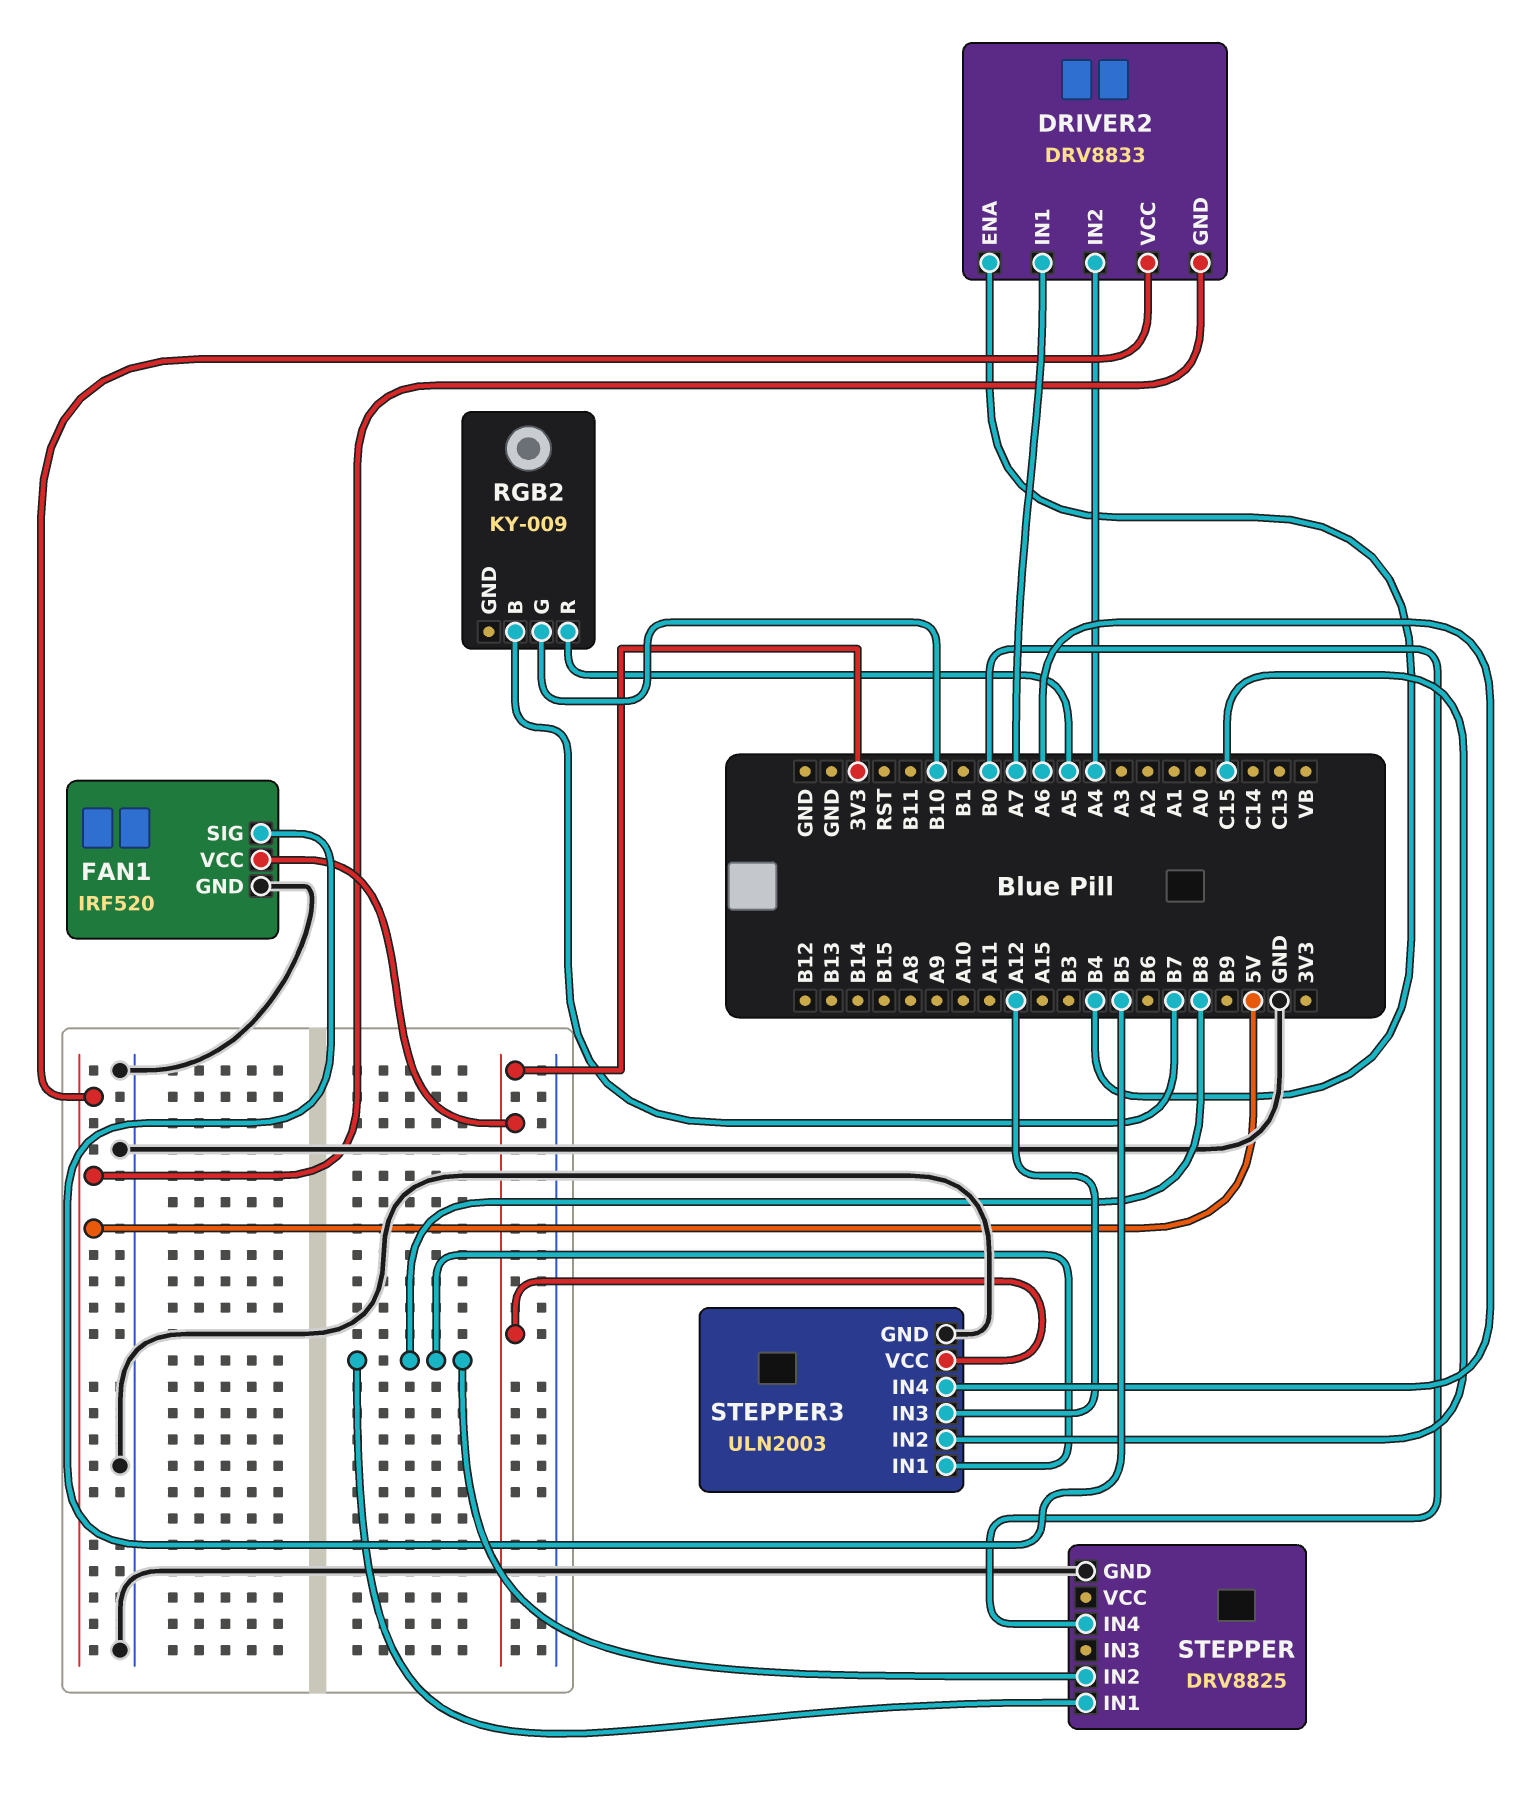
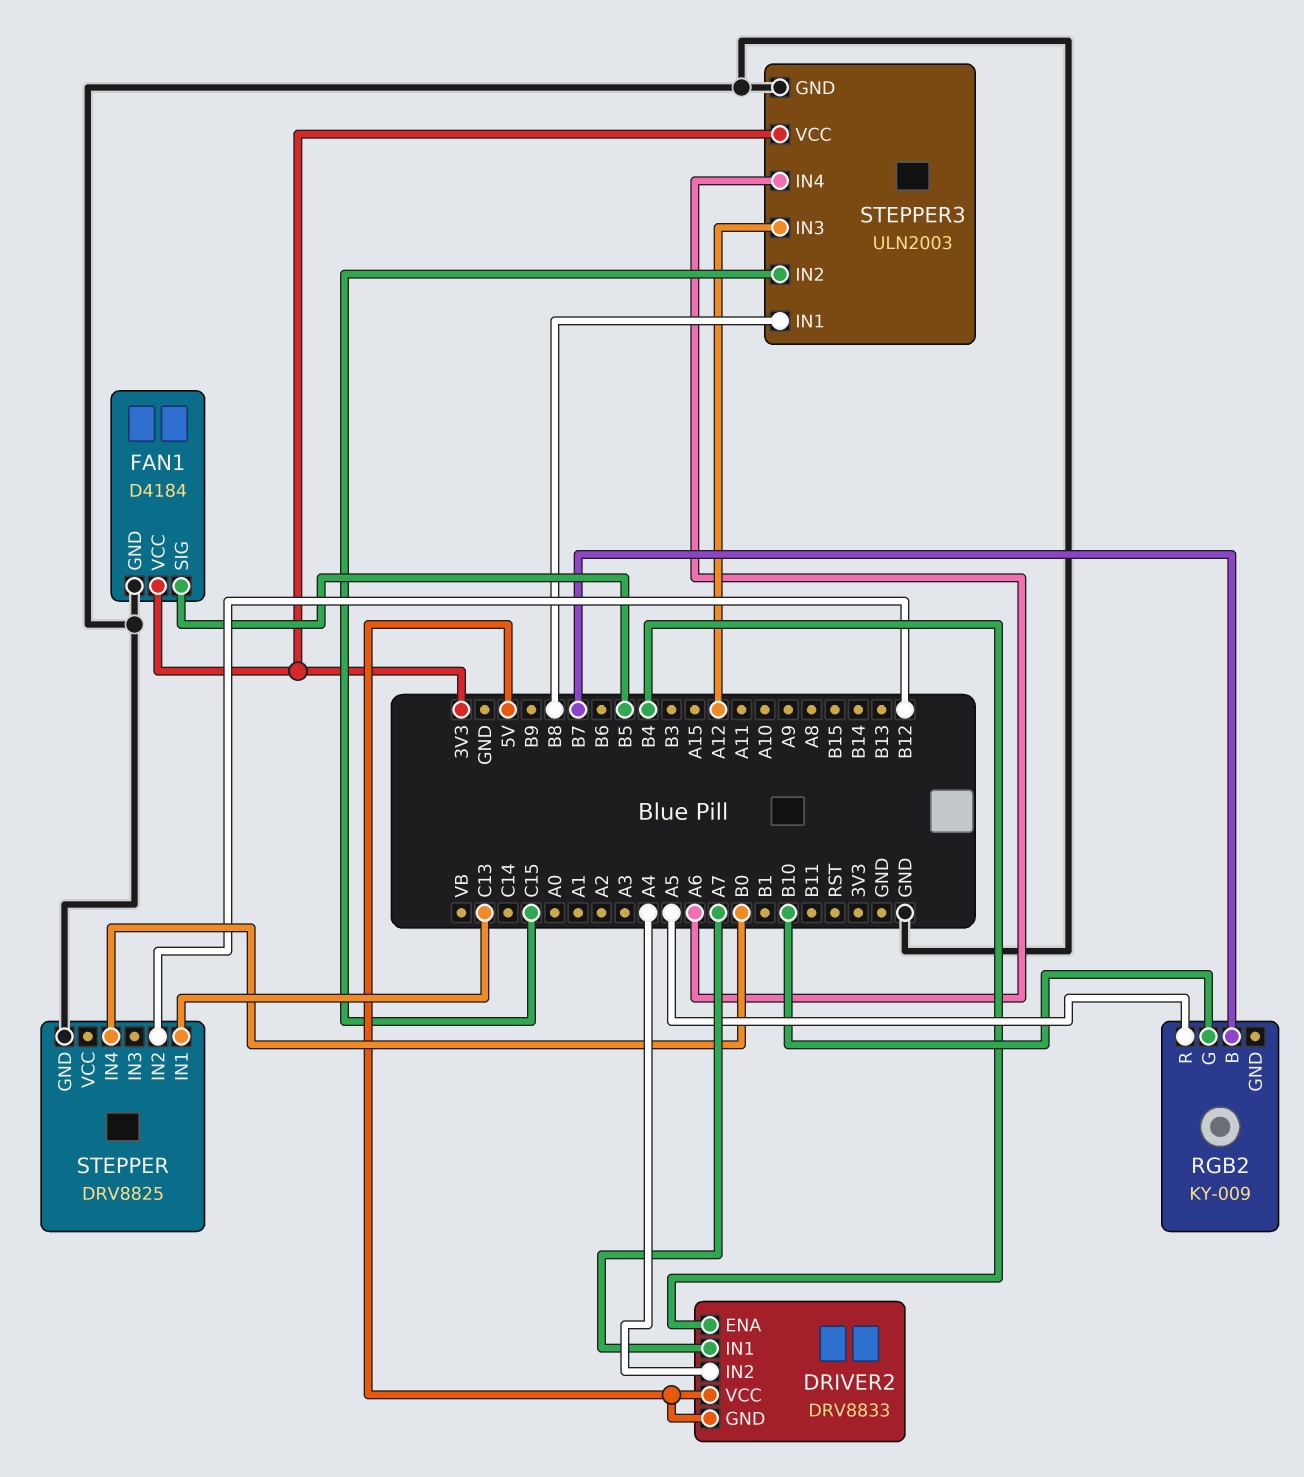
FAN1: IRF520 -> D4184
STEPPER pin IN1: B8 -> C13
STEPPER pin IN2: B8 -> B12

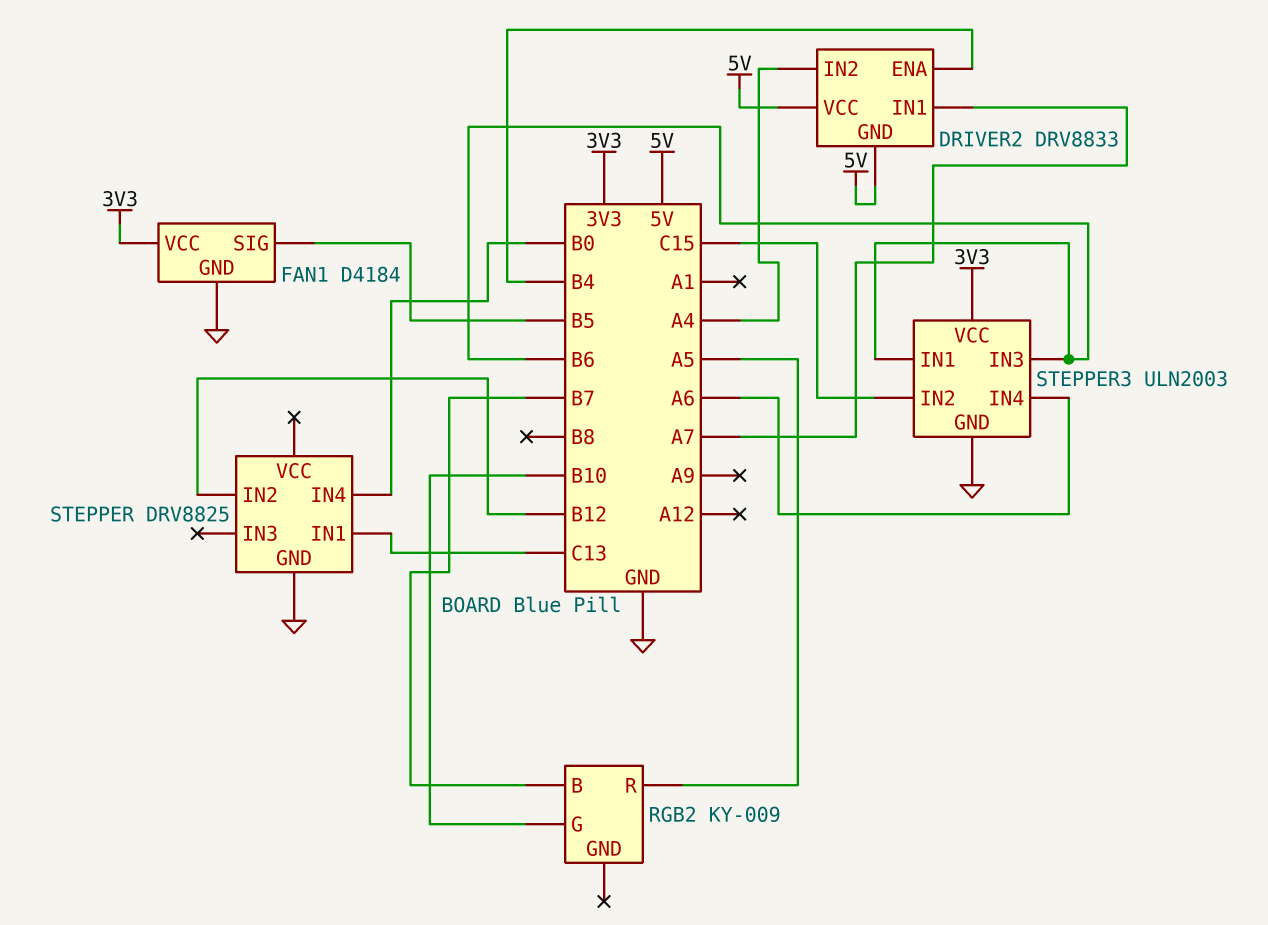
STEPPER3 pin IN1: B8 -> B6
STEPPER3 pin IN3: A12 -> B6

